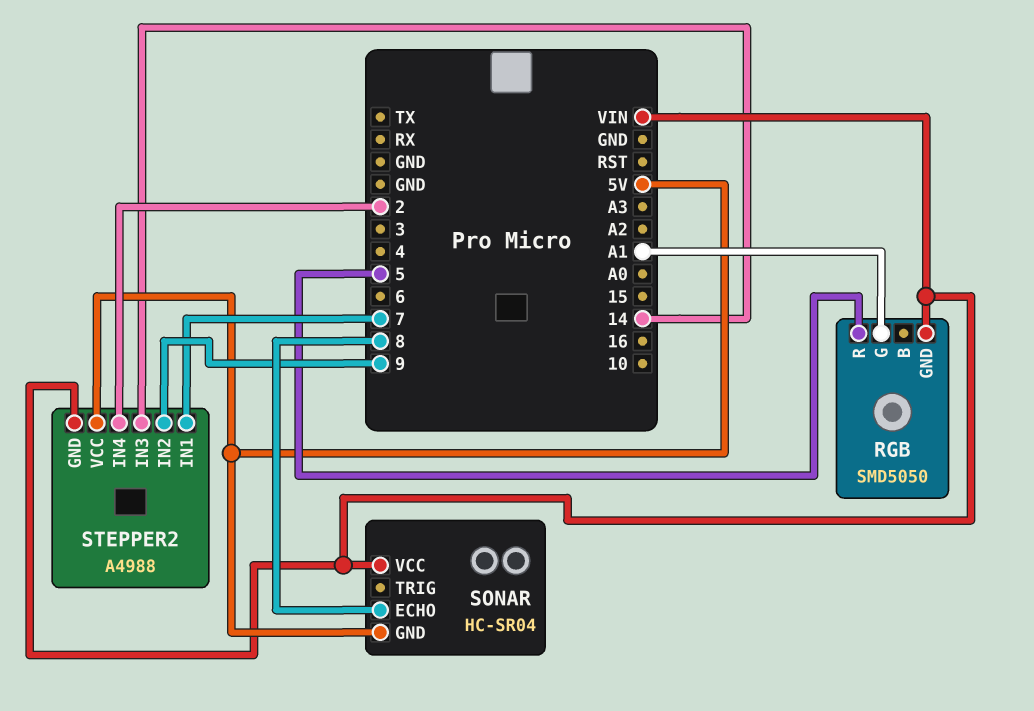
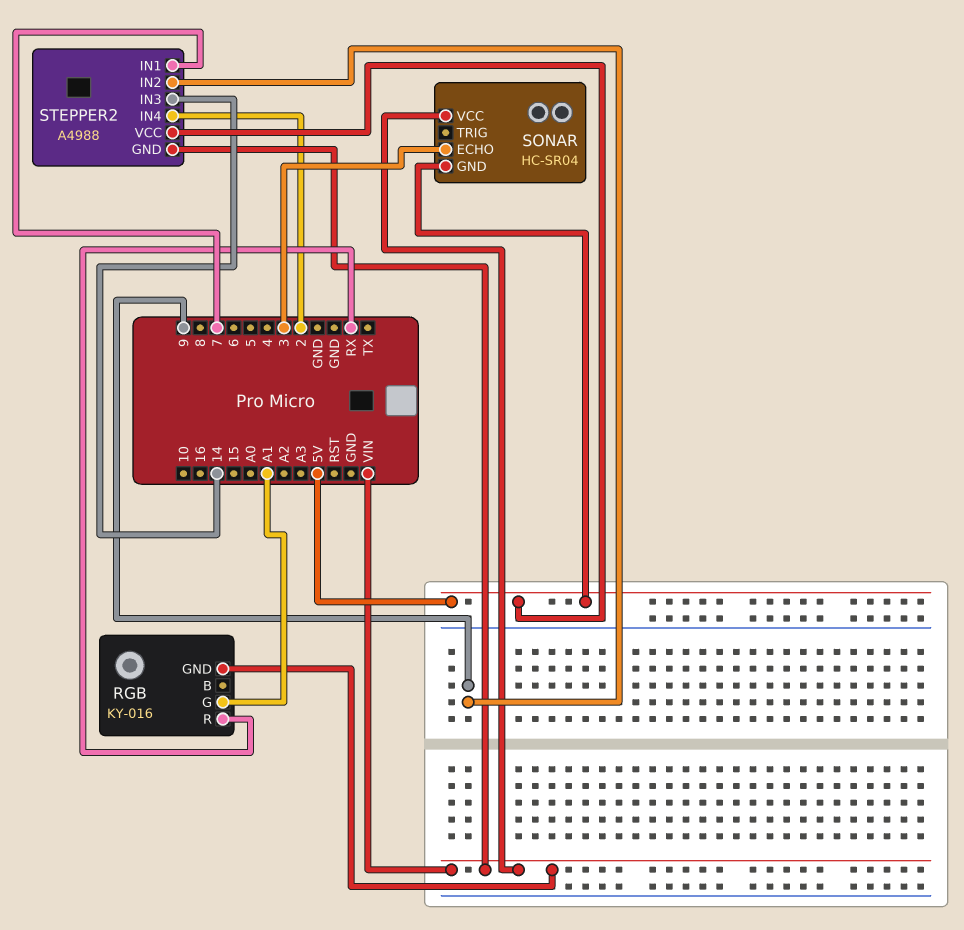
RGB: SMD5050 -> KY-016
RGB pin R: 5 -> RX
SONAR pin ECHO: 8 -> 3

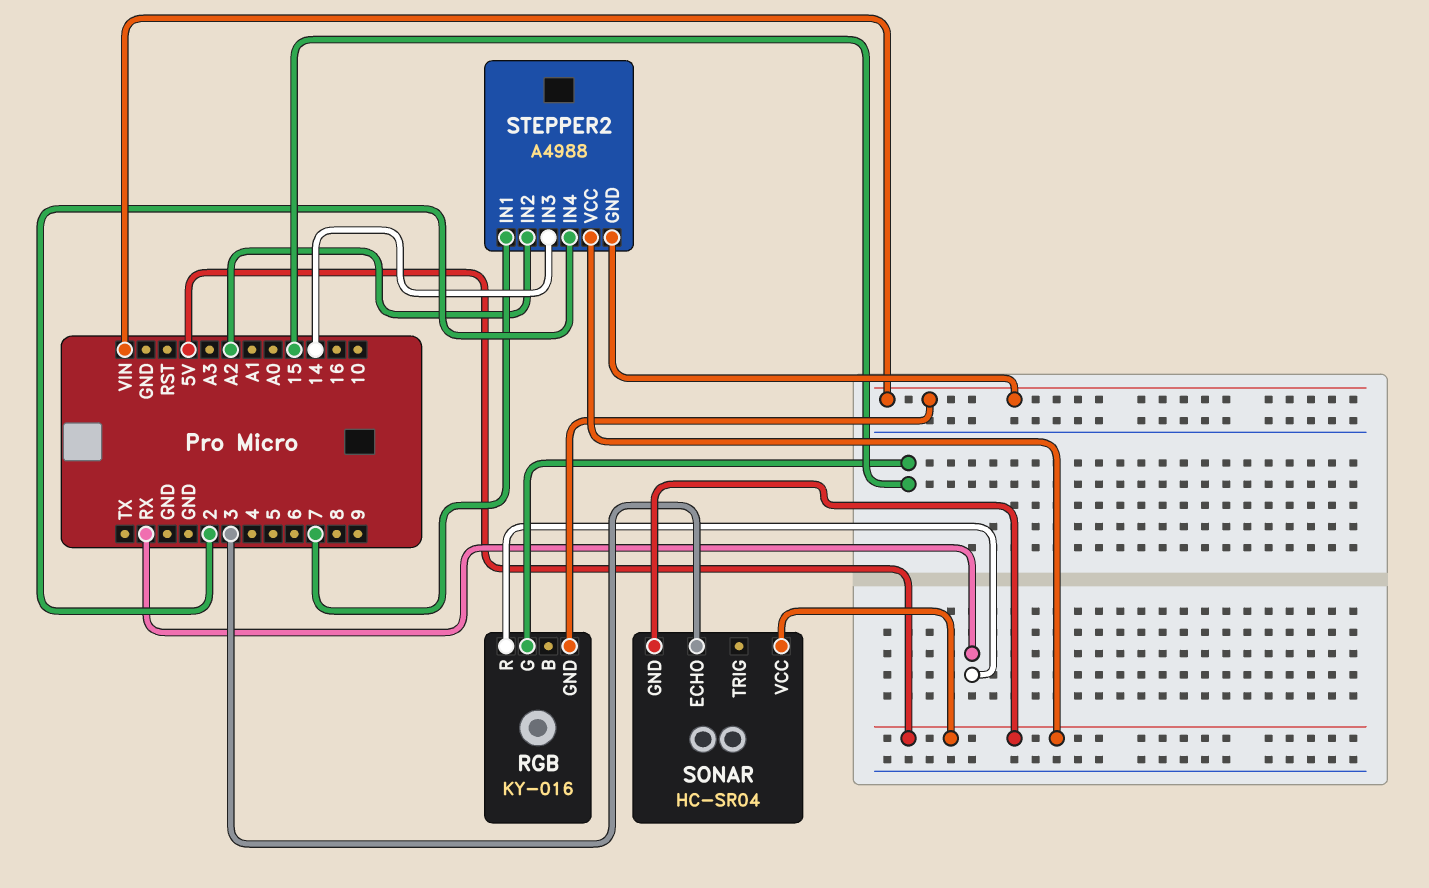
RGB pin G: A1 -> 15
SONAR pin VCC: VIN -> 5V
STEPPER2 pin IN2: 9 -> A2

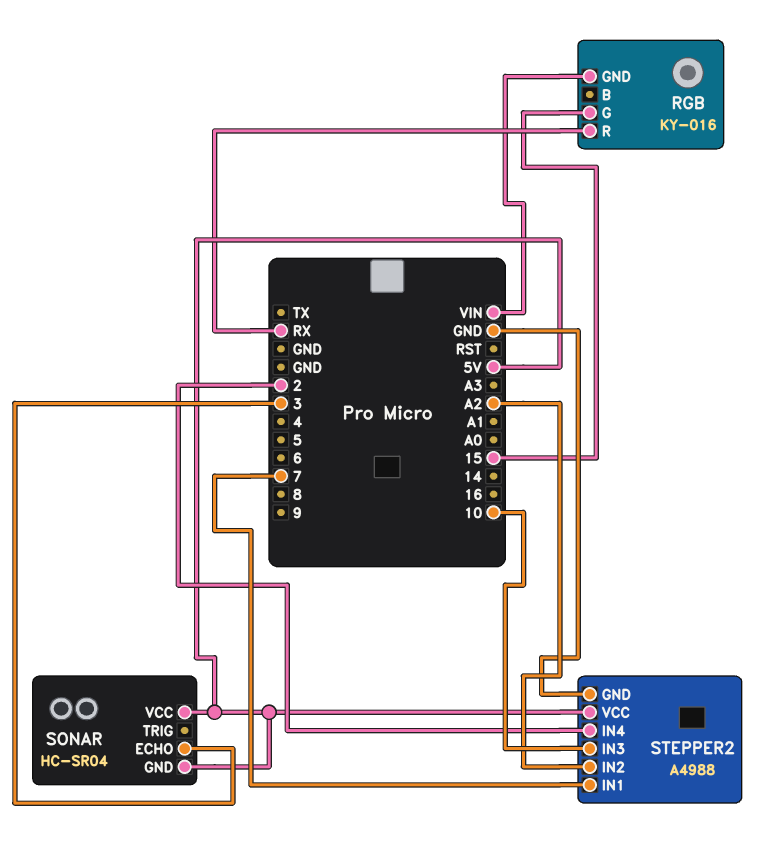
STEPPER2 pin GND: VIN -> GND
STEPPER2 pin IN3: 14 -> 10

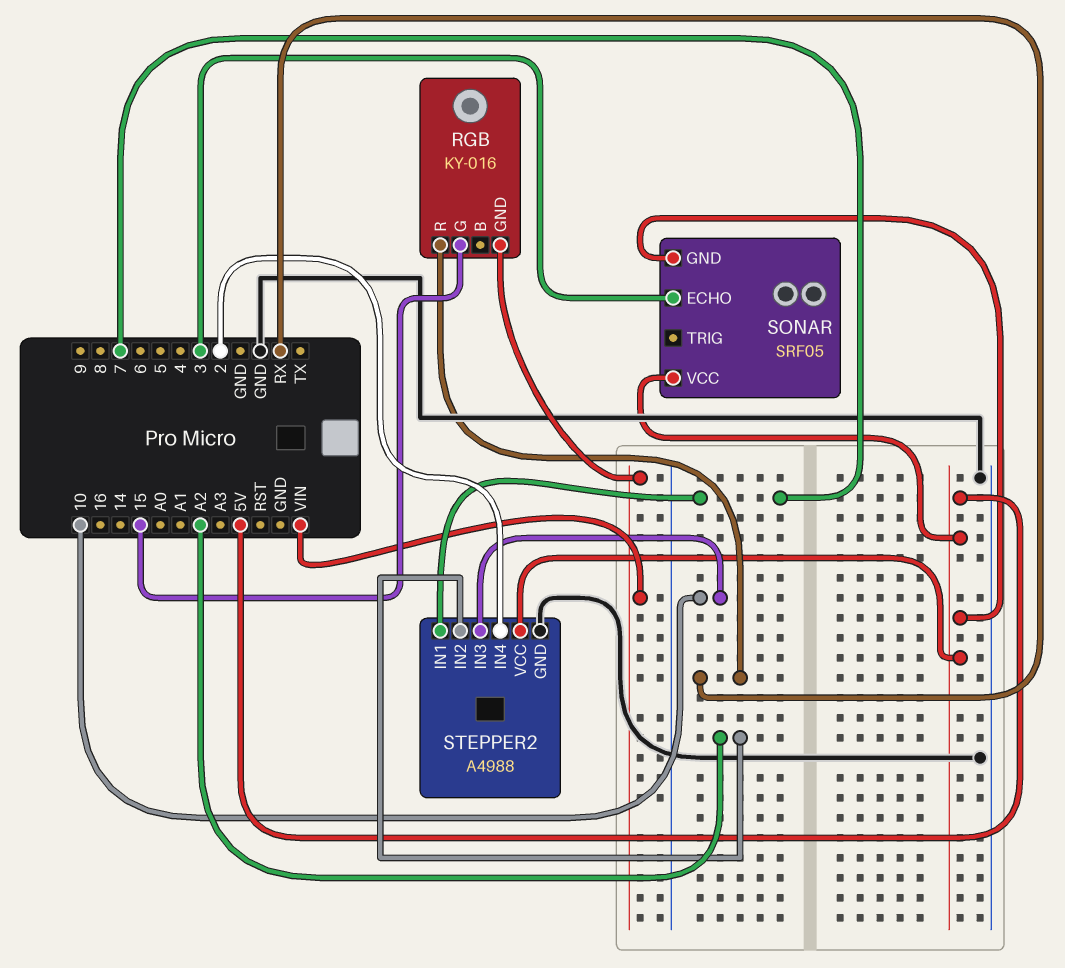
SONAR: HC-SR04 -> SRF05

